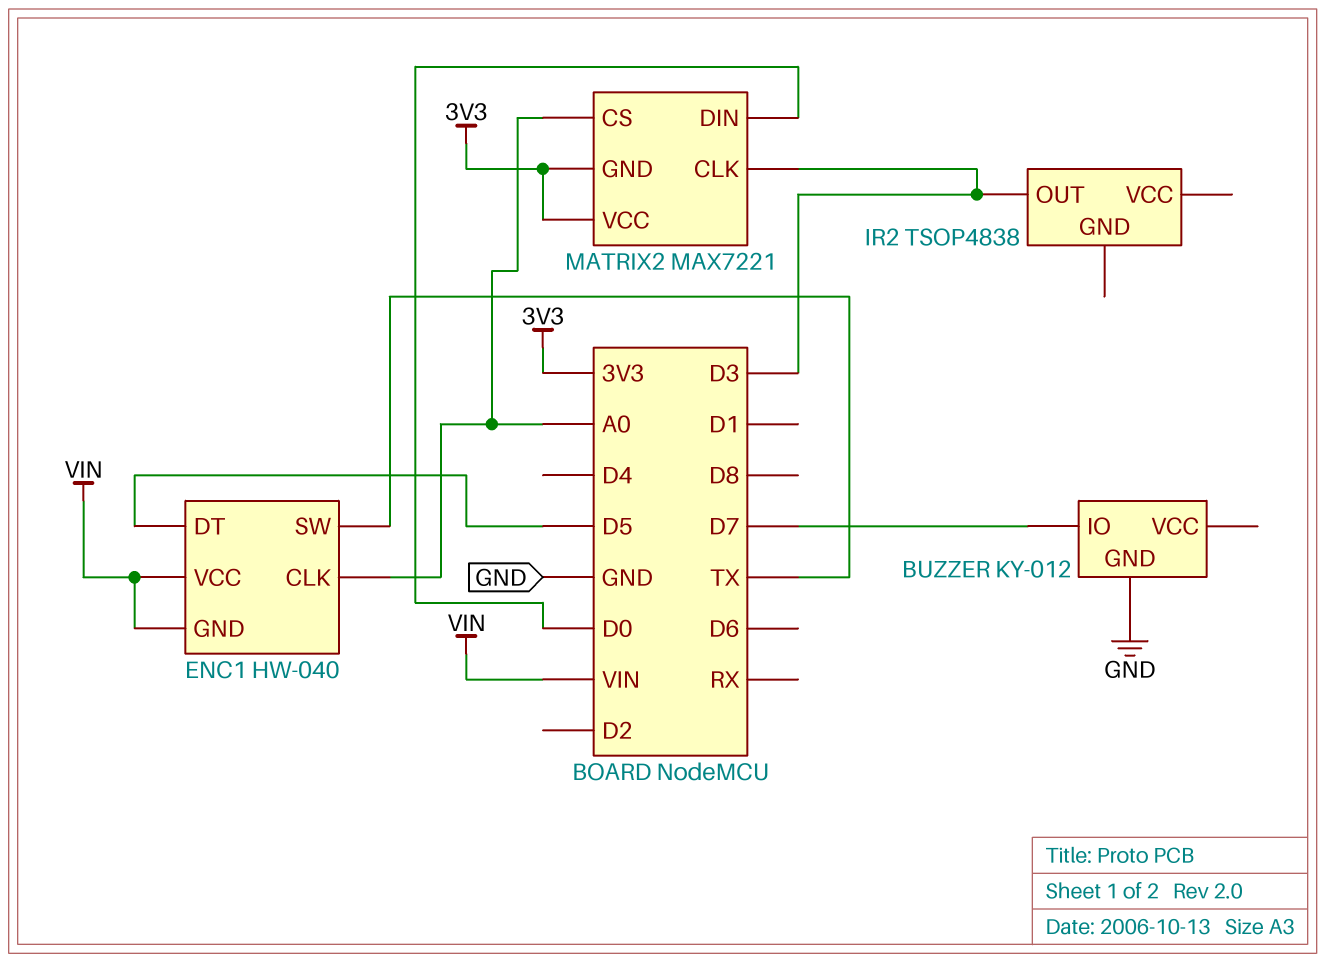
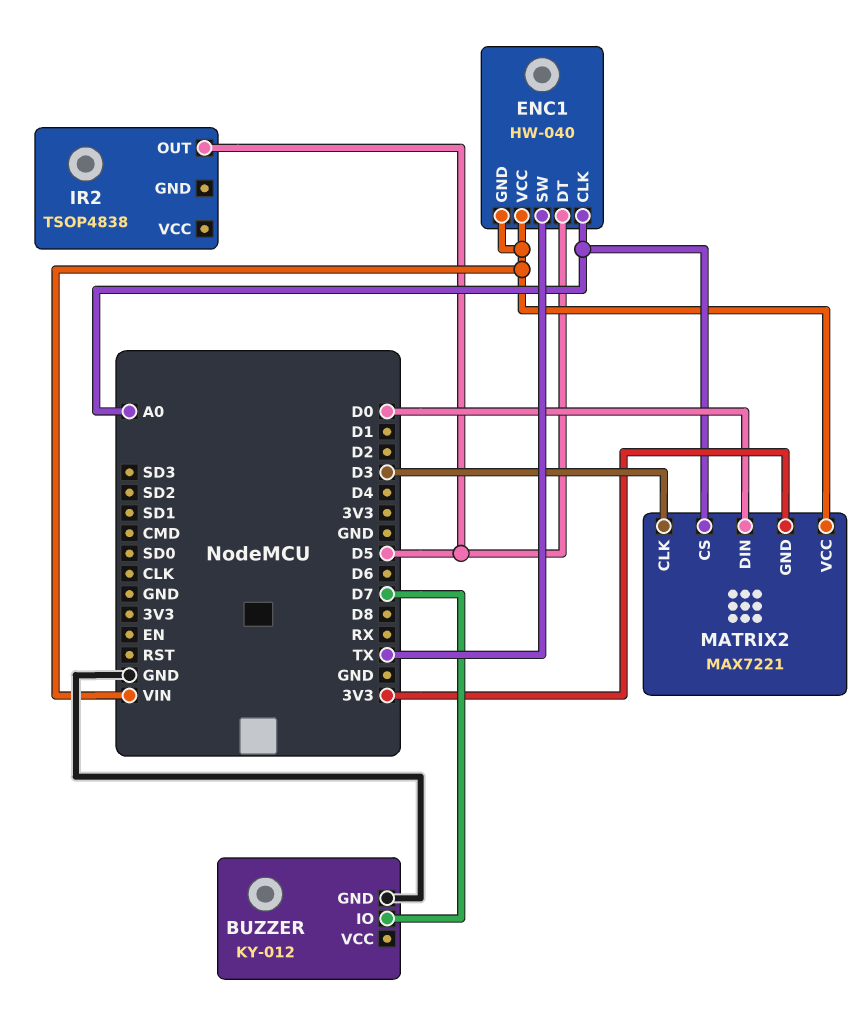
IR2 pin OUT: D3 -> D5
MATRIX2 pin VCC: 3V3 -> VIN

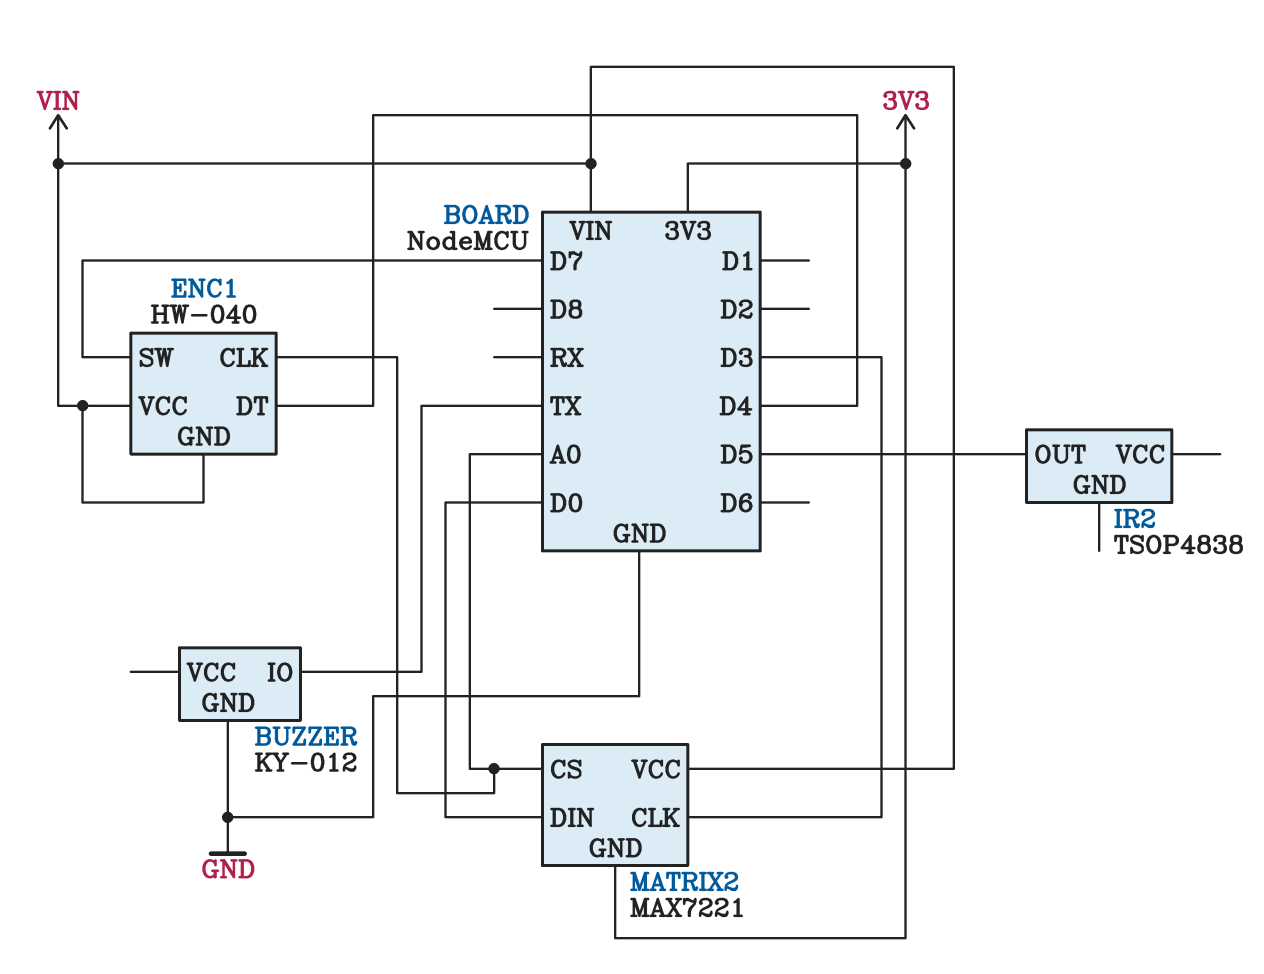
BUZZER pin IO: D7 -> TX
ENC1 pin DT: D5 -> D4
ENC1 pin SW: TX -> D7

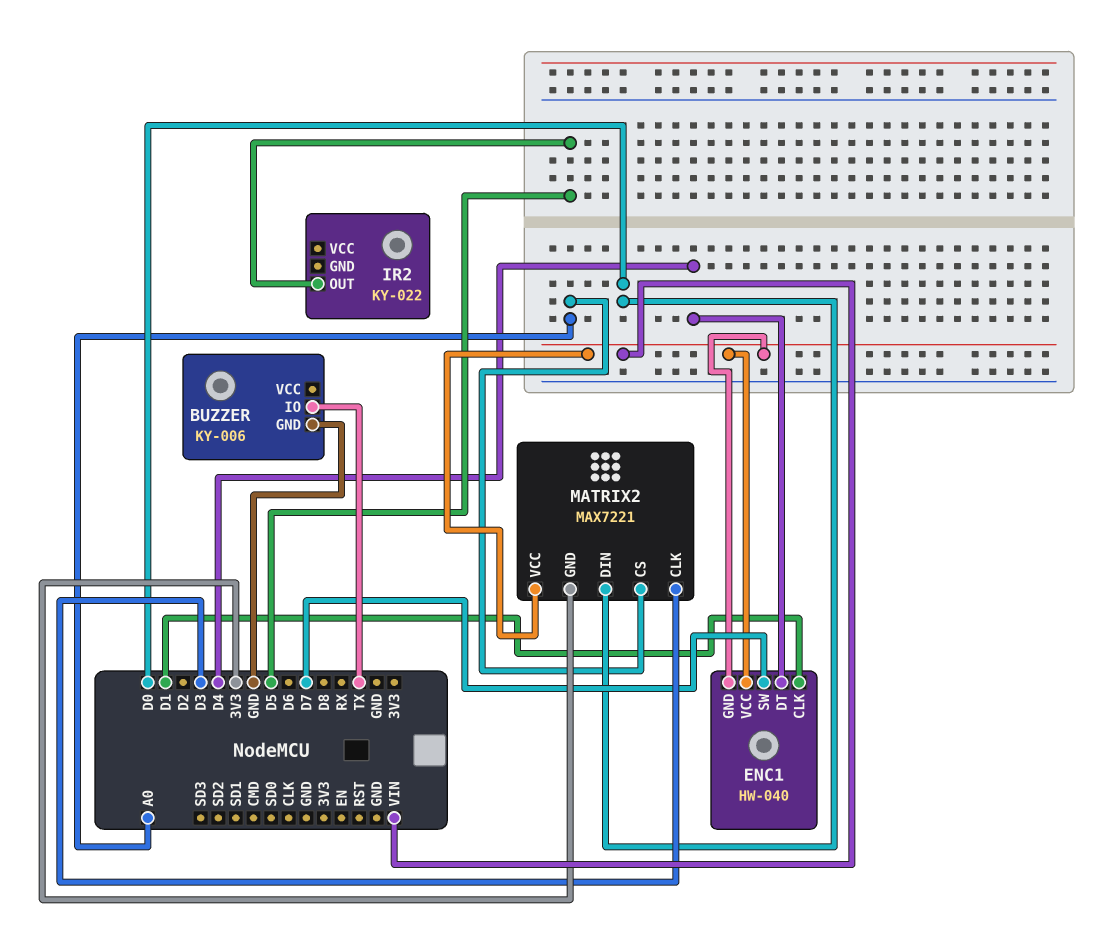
BUZZER: KY-012 -> KY-006
ENC1 pin CLK: A0 -> D1
IR2: TSOP4838 -> KY-022

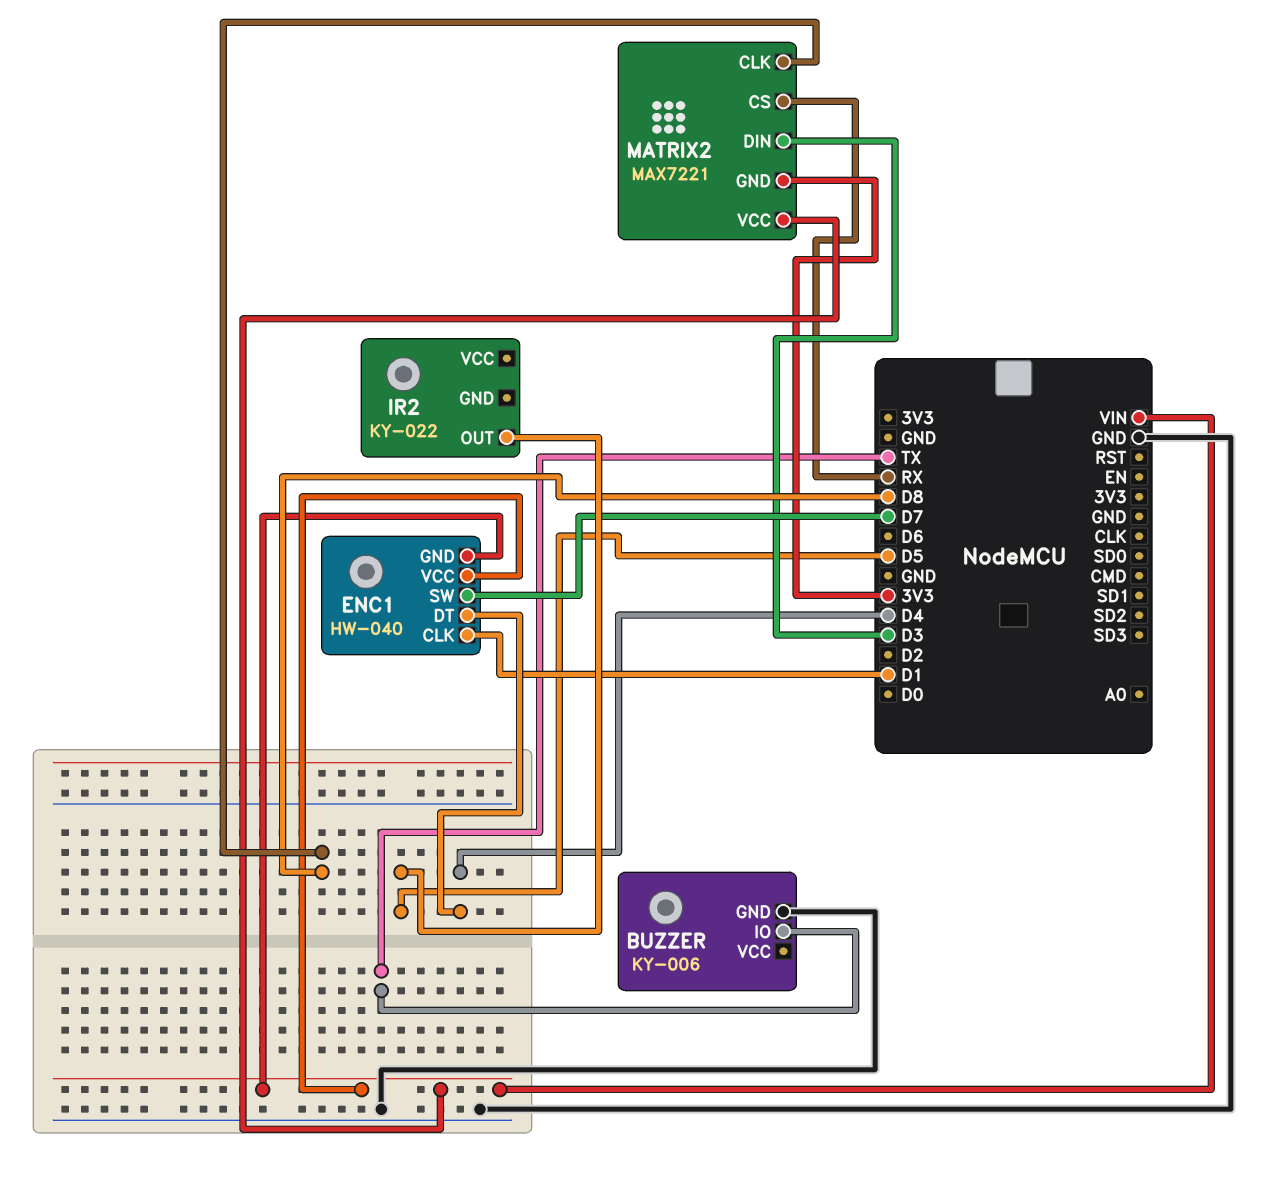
MATRIX2 pin CLK: D3 -> D8
MATRIX2 pin CS: A0 -> RX
MATRIX2 pin DIN: D0 -> D3

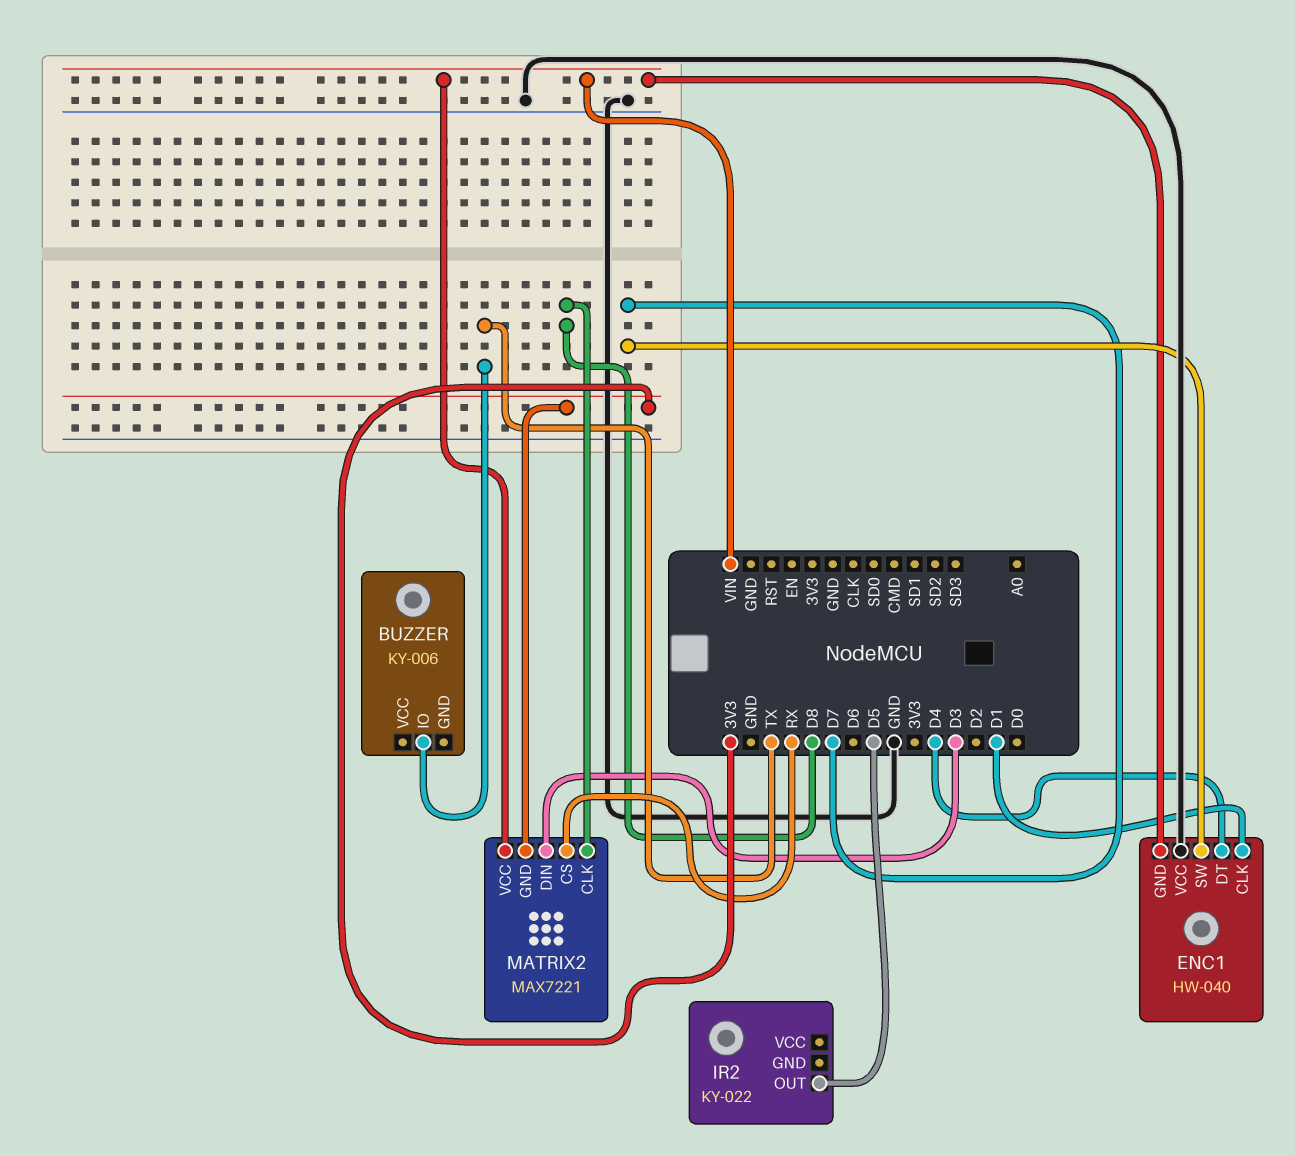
BUZZER pin GND: GND -> none
ENC1 pin VCC: VIN -> GND

